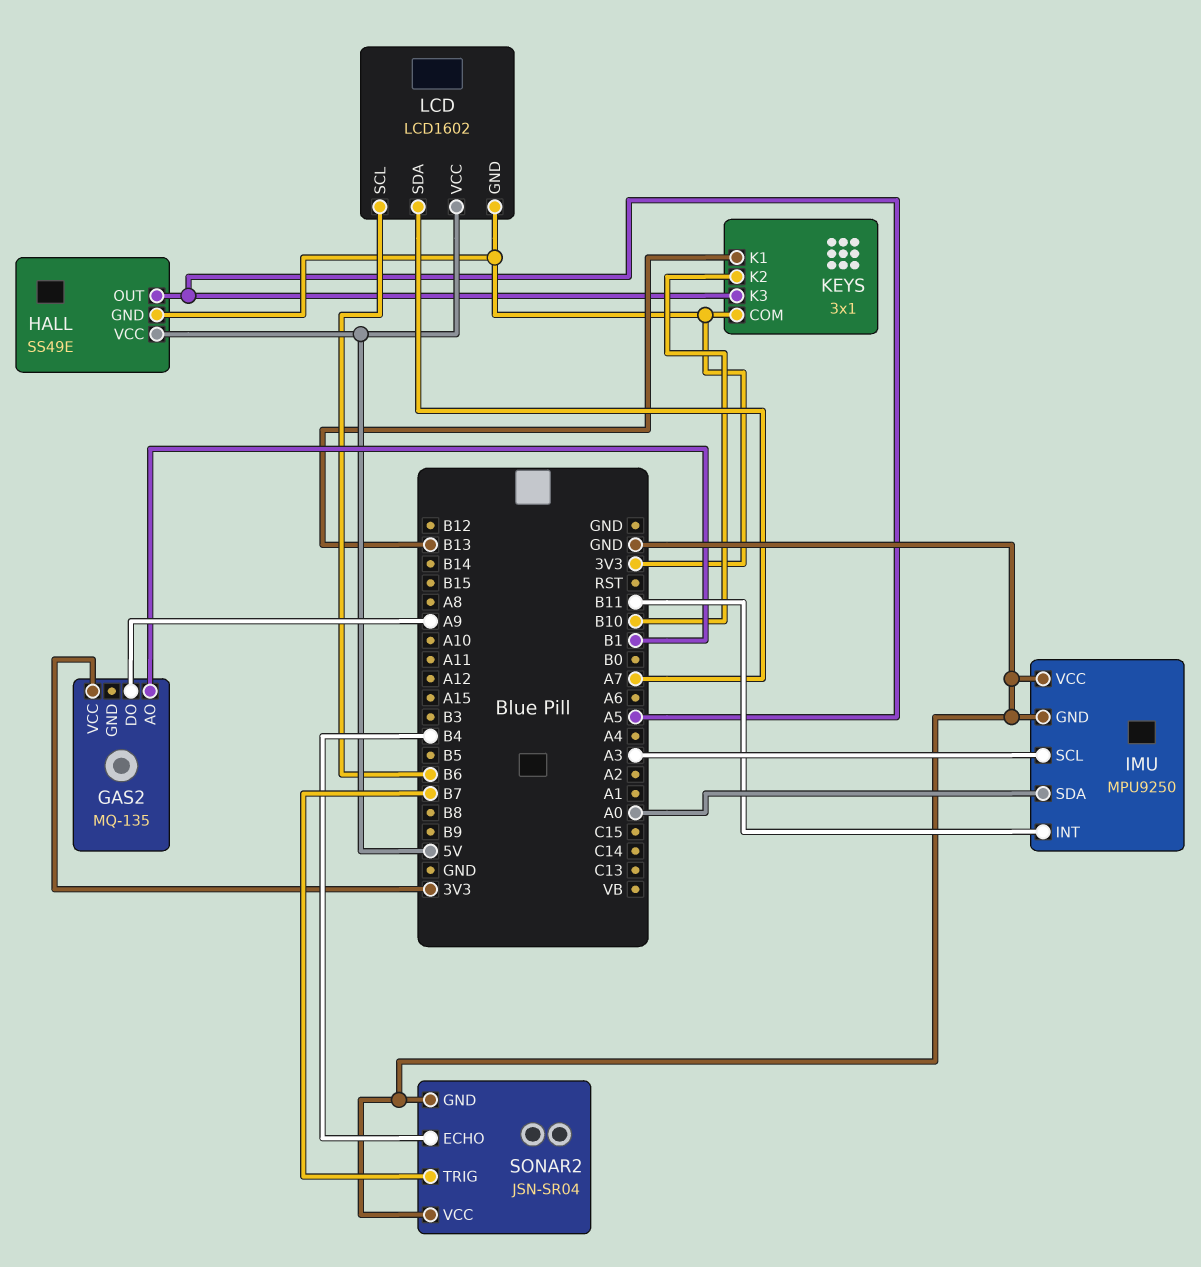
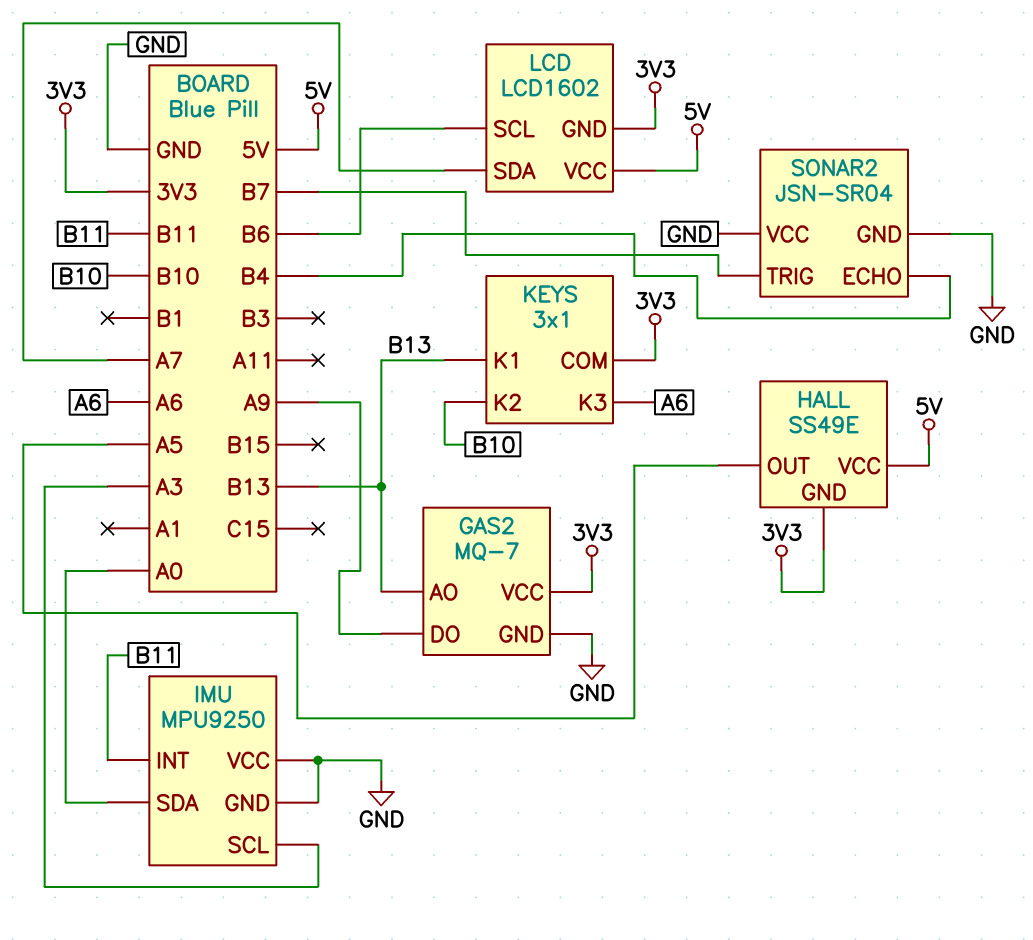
GAS2: MQ-135 -> MQ-7
GAS2 pin AO: B1 -> B13
GAS2 pin GND: none -> GND
KEYS pin K3: A5 -> A6

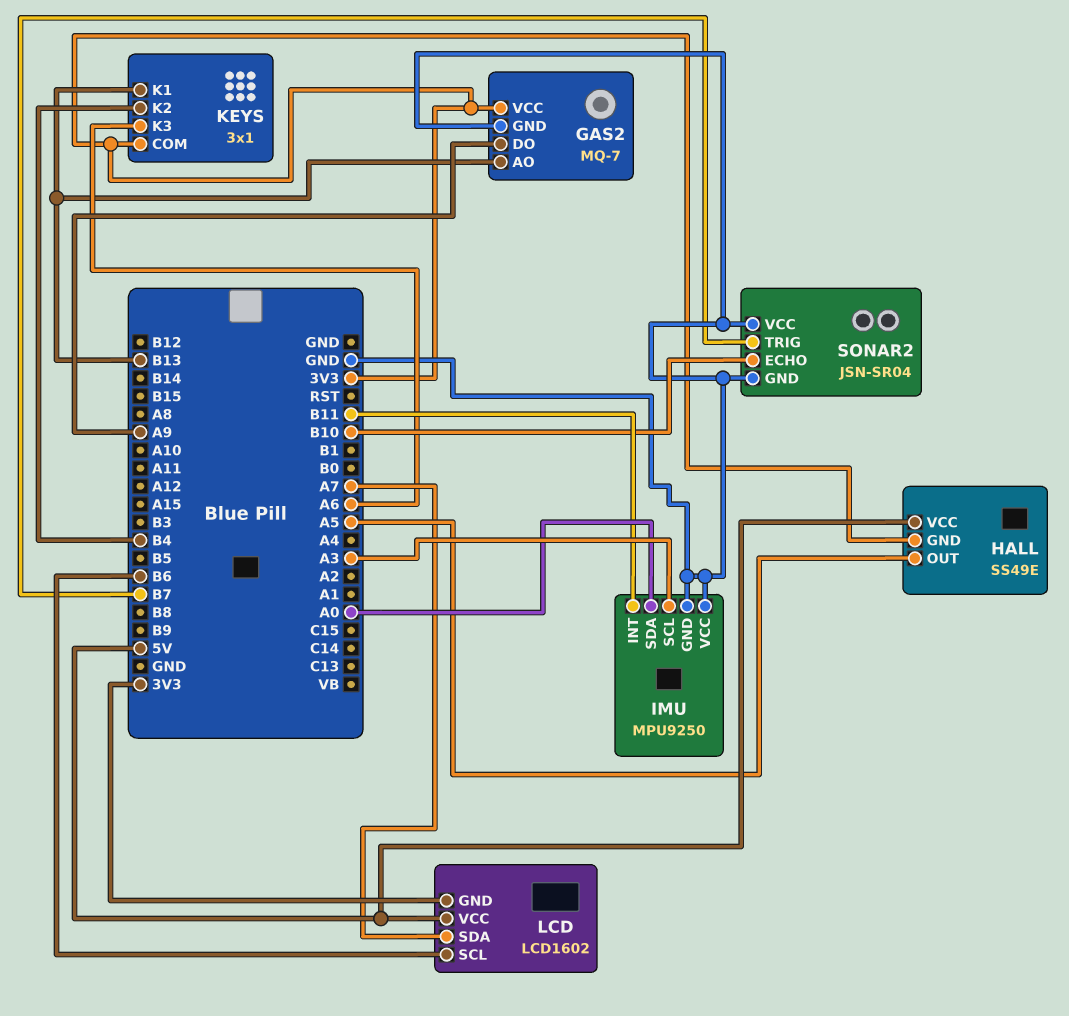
KEYS pin K2: B10 -> B4
SONAR2 pin ECHO: B4 -> B10

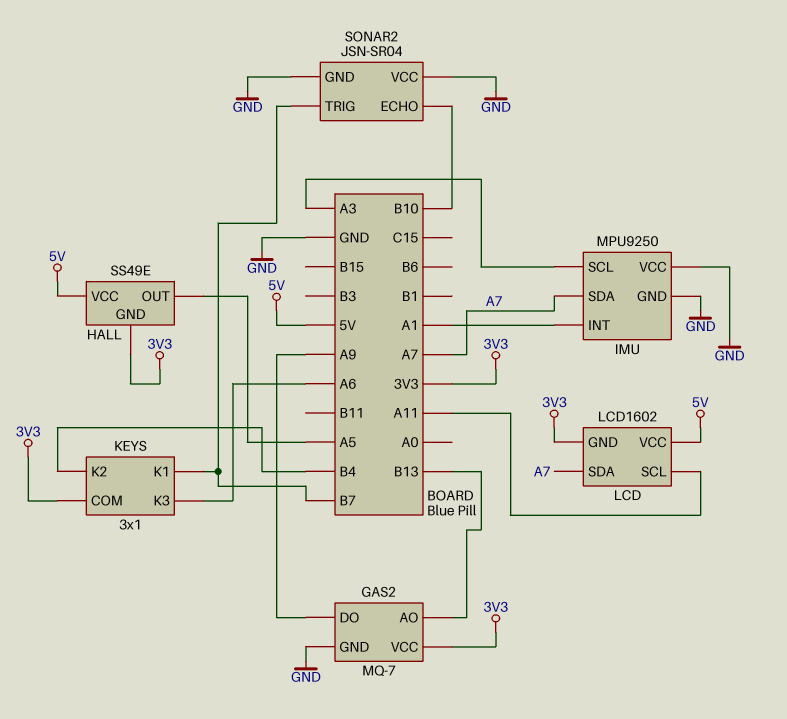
IMU pin INT: B11 -> A1
IMU pin SDA: A0 -> A7
KEYS pin K1: B13 -> B7
LCD pin SCL: B6 -> A11

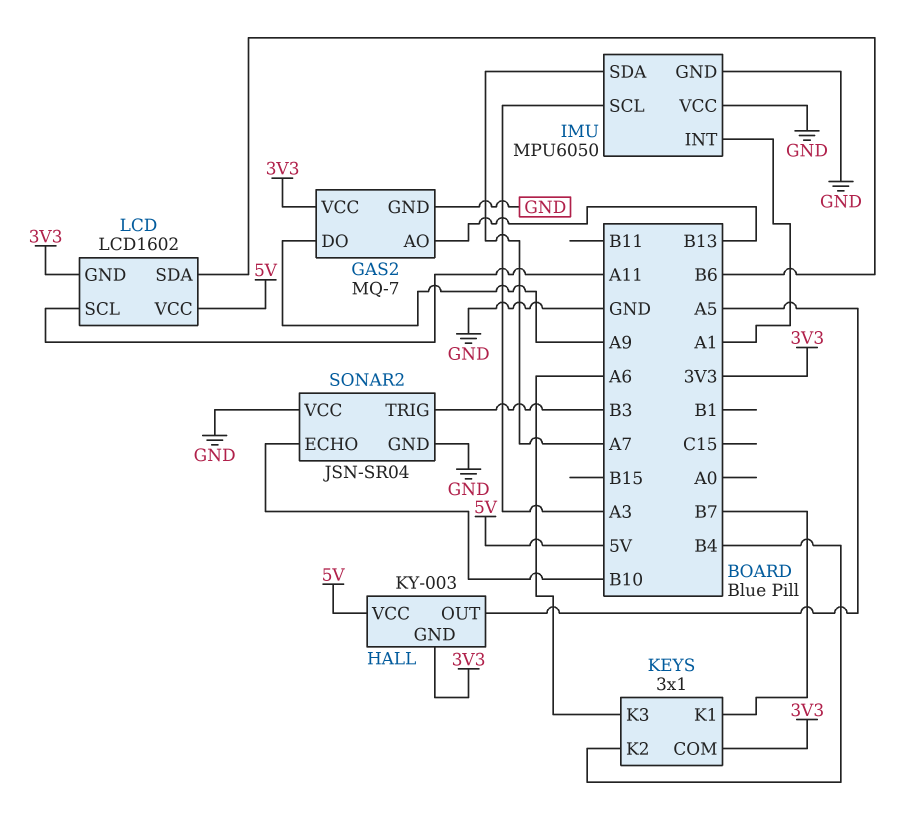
HALL: SS49E -> KY-003
IMU: MPU9250 -> MPU6050
LCD pin SDA: A7 -> B6
SONAR2 pin TRIG: B7 -> B3

